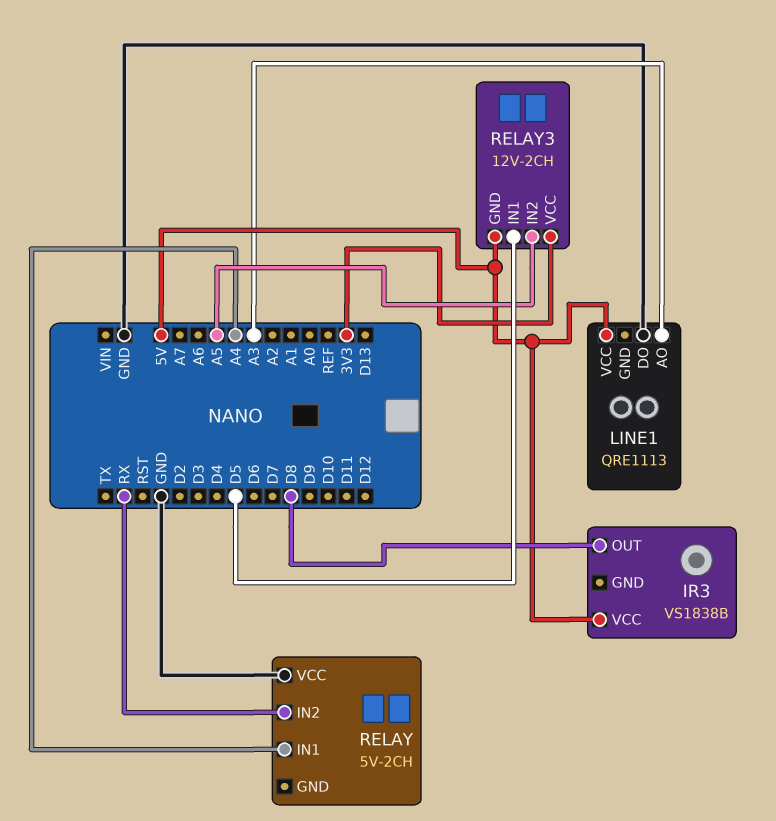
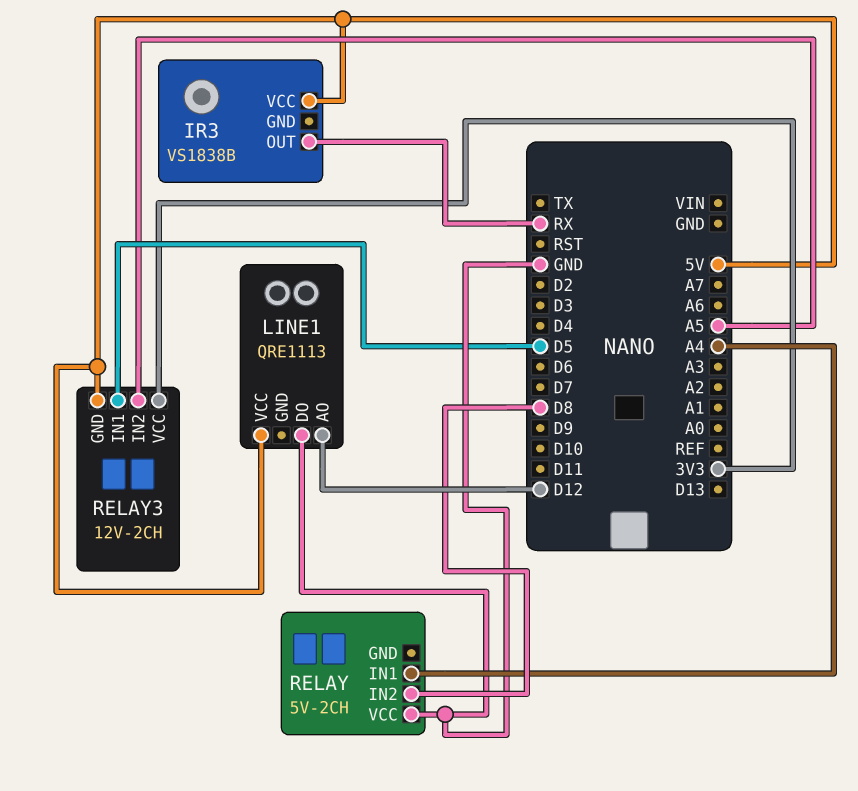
IR3 pin OUT: D8 -> RX
LINE1 pin AO: A3 -> D12
RELAY pin IN2: RX -> D8

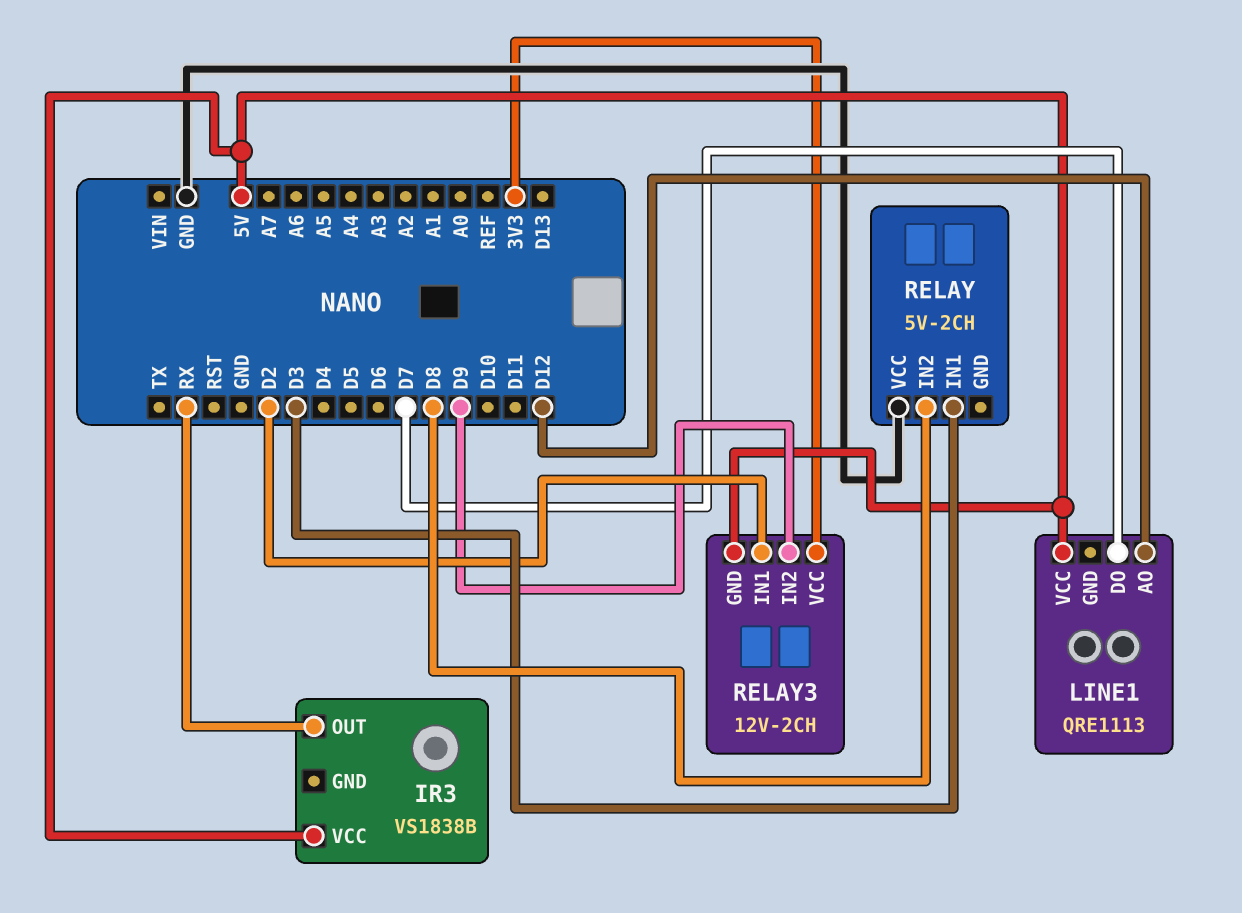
LINE1 pin DO: GND -> D7
RELAY pin IN1: A4 -> D3
RELAY3 pin IN1: D5 -> D2
RELAY3 pin IN2: A5 -> D9

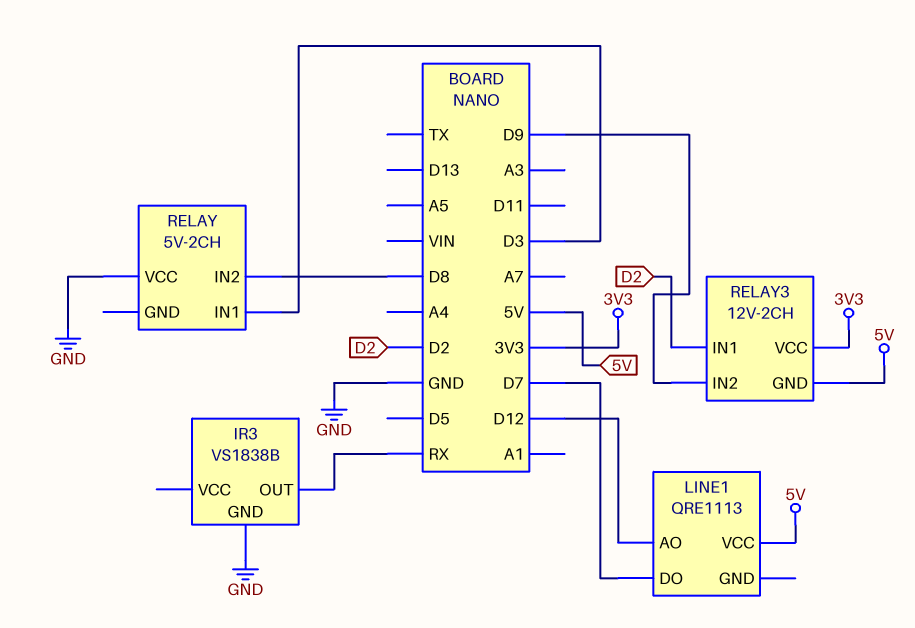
IR3 pin GND: none -> GND
IR3 pin VCC: 5V -> none

